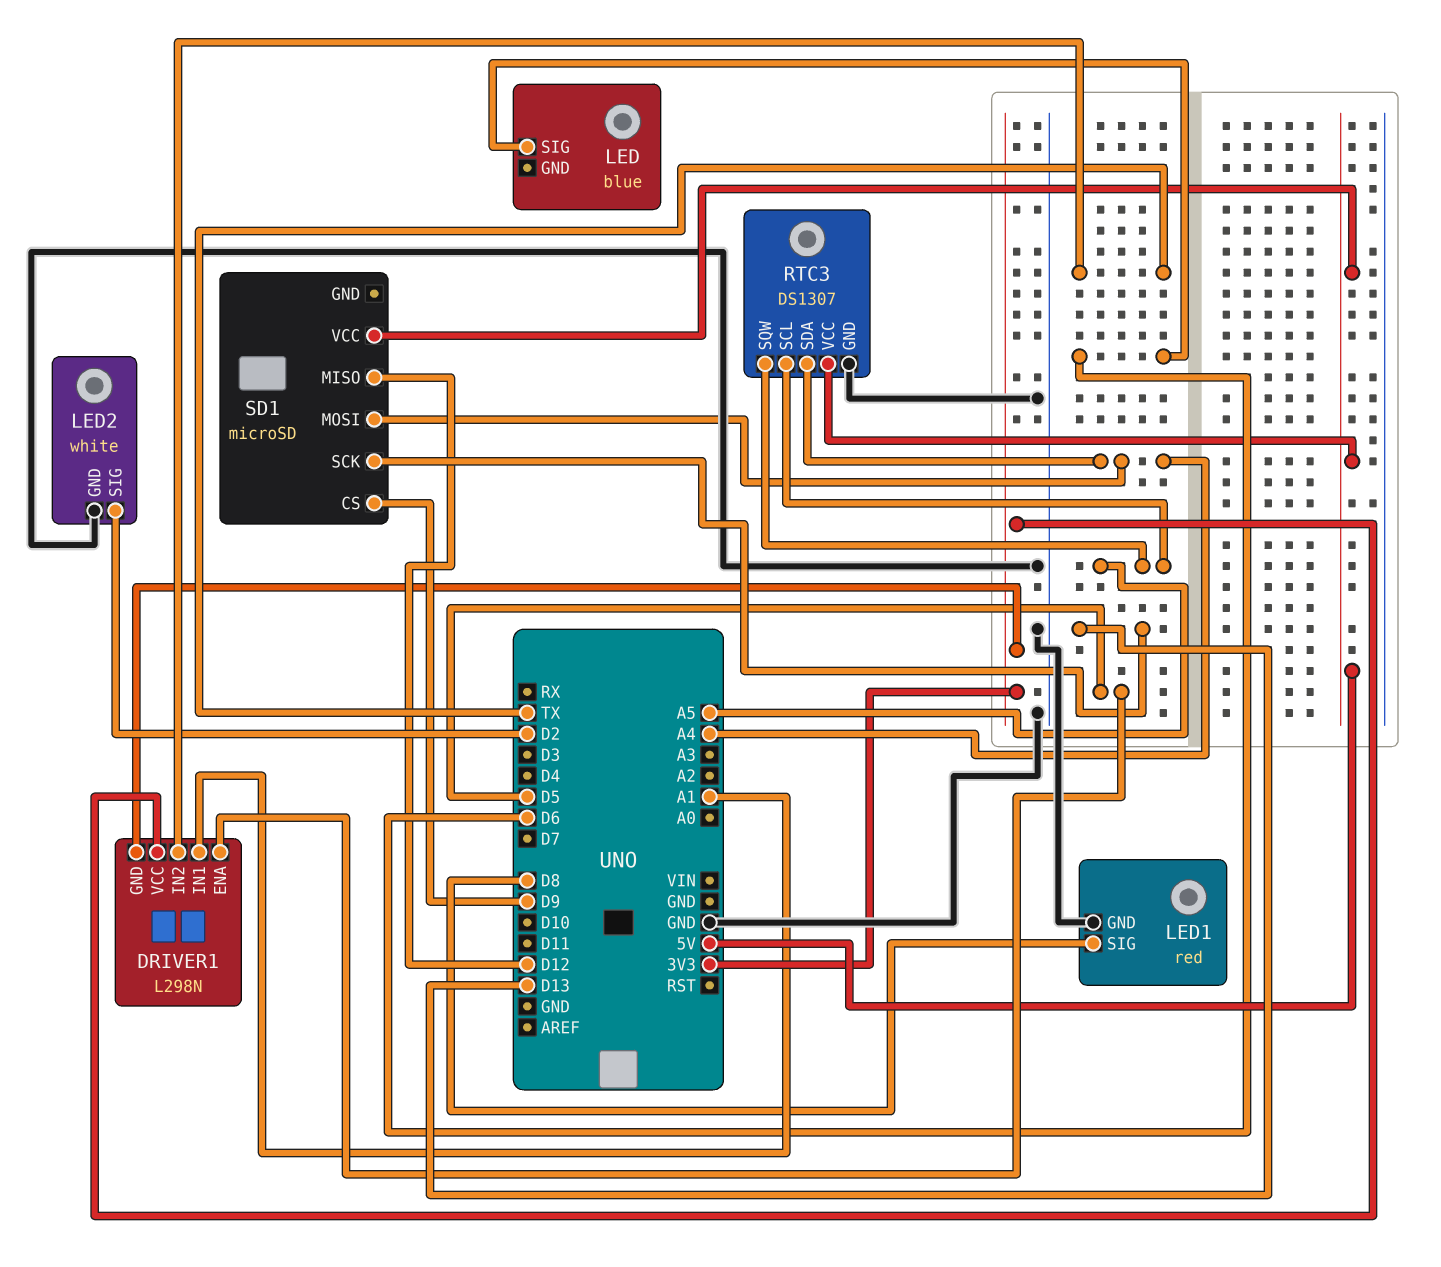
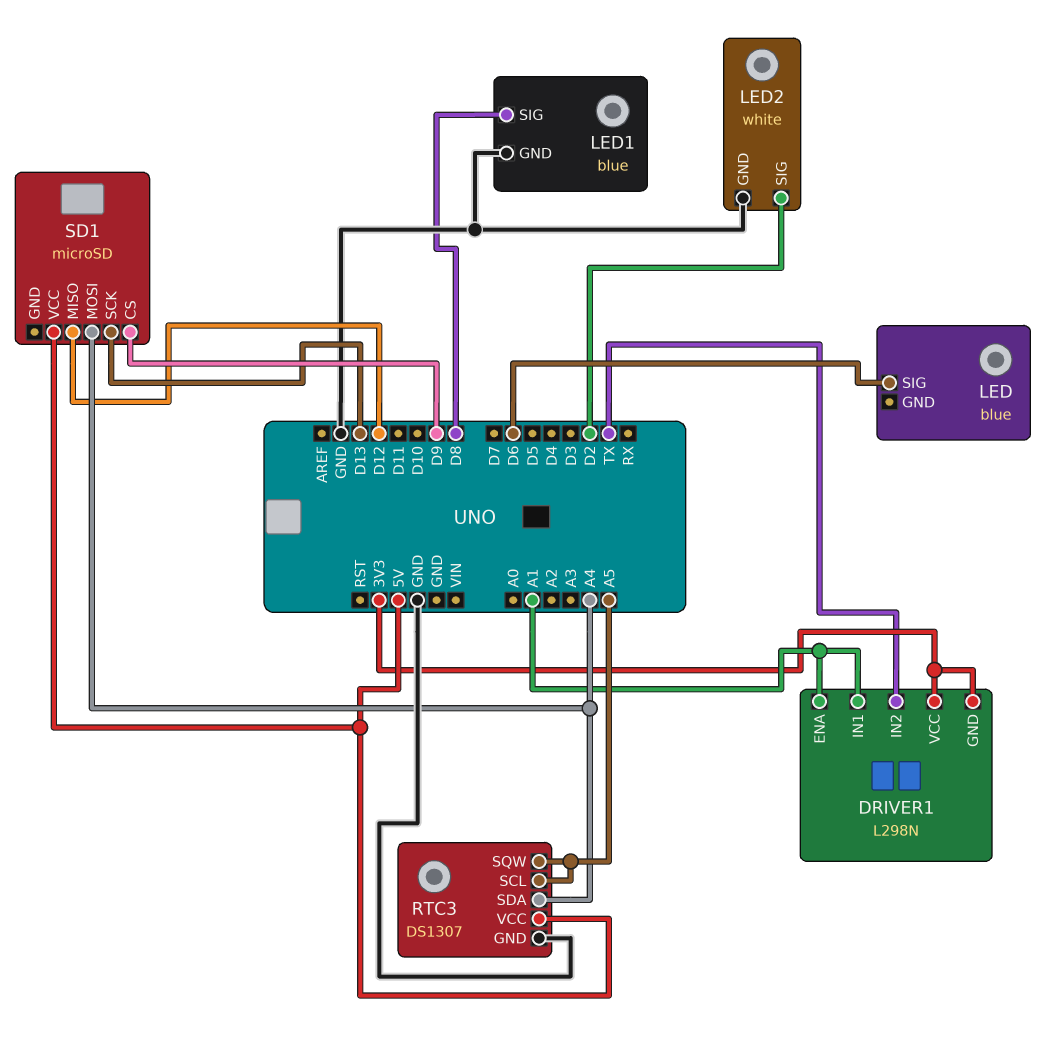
DRIVER1 pin ENA: D5 -> A1
LED1: red -> blue

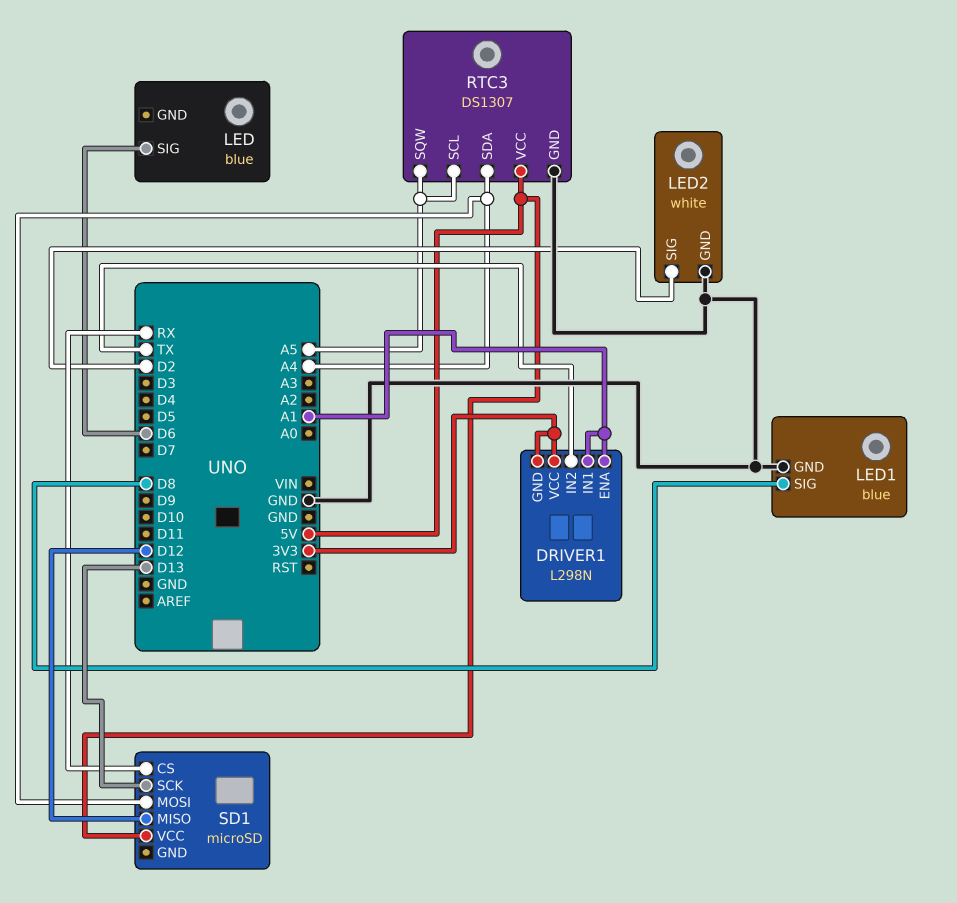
SD1 pin CS: D9 -> RX

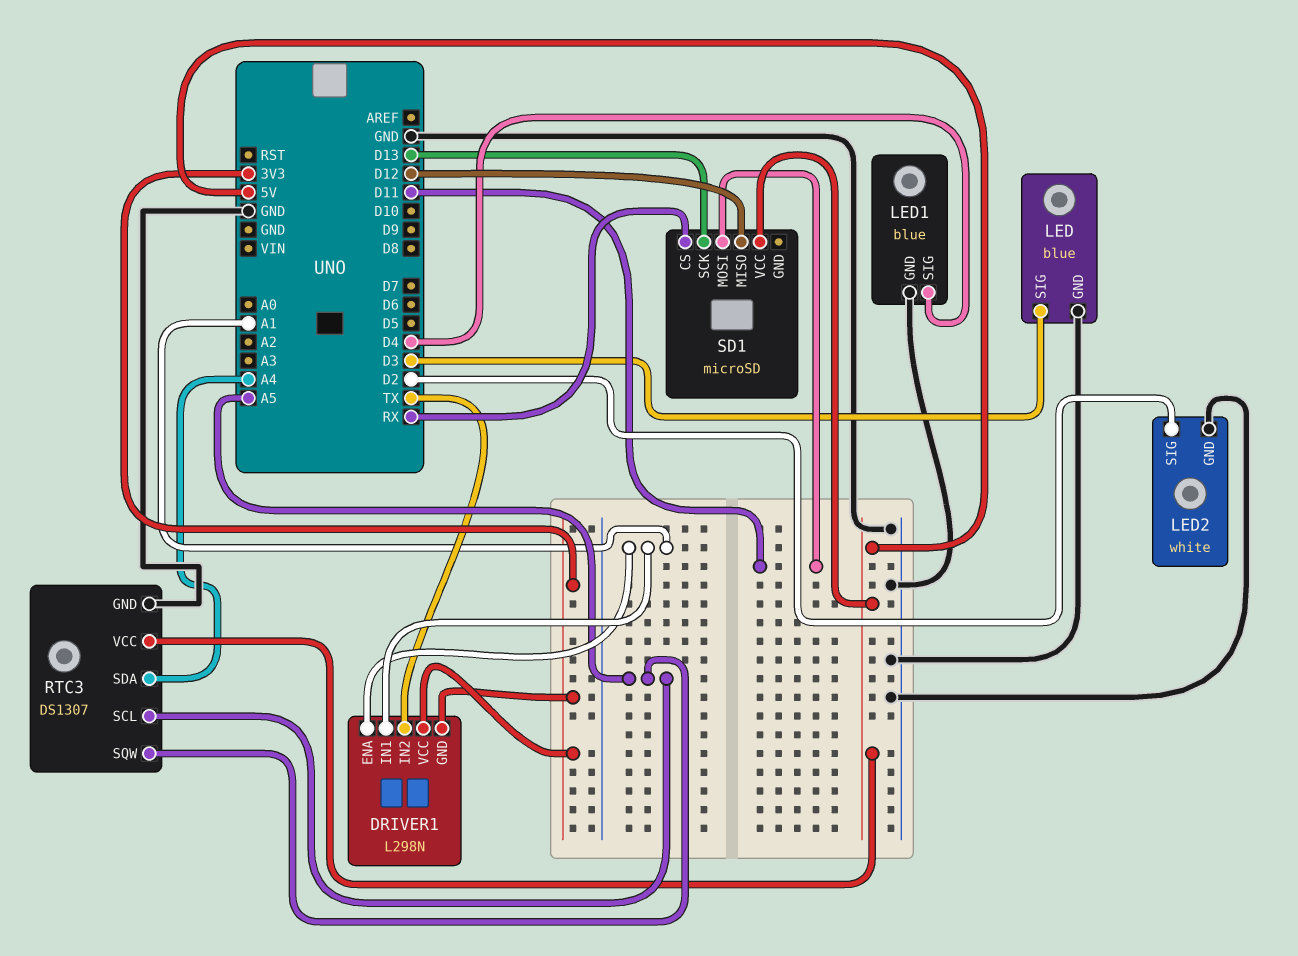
LED pin GND: none -> GND
LED pin SIG: D6 -> D3
LED1 pin SIG: D8 -> D4
SD1 pin MOSI: A4 -> D11

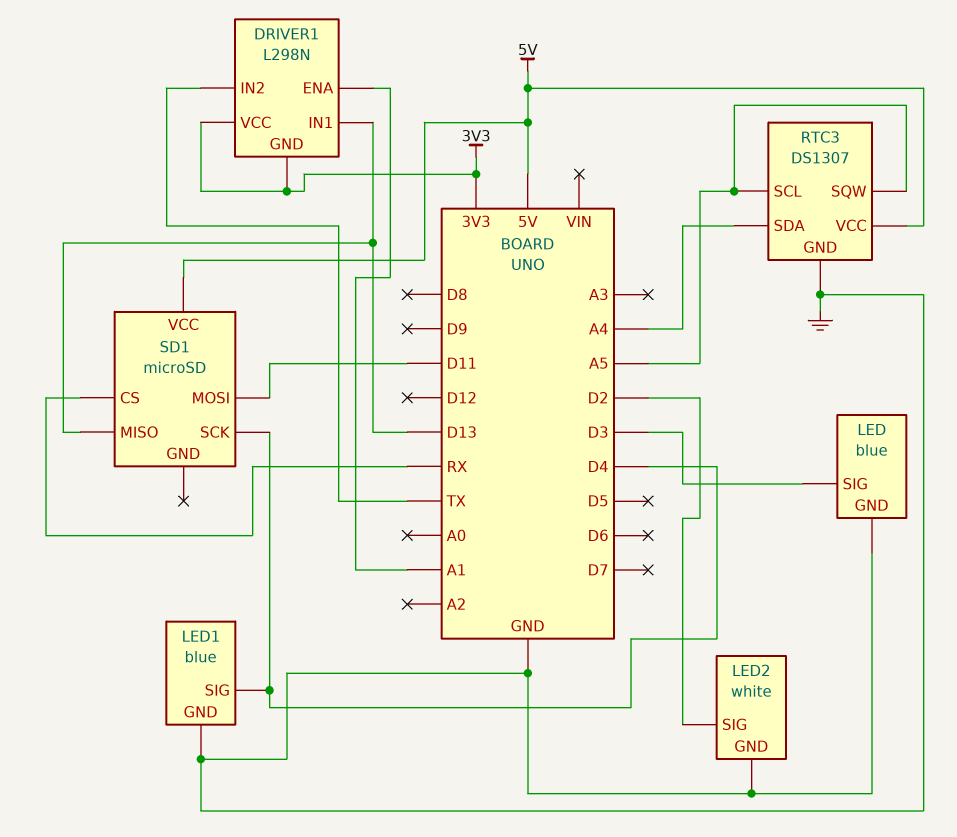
DRIVER1 pin IN1: A1 -> D13
SD1 pin MISO: D12 -> D13
SD1 pin SCK: D13 -> D4

